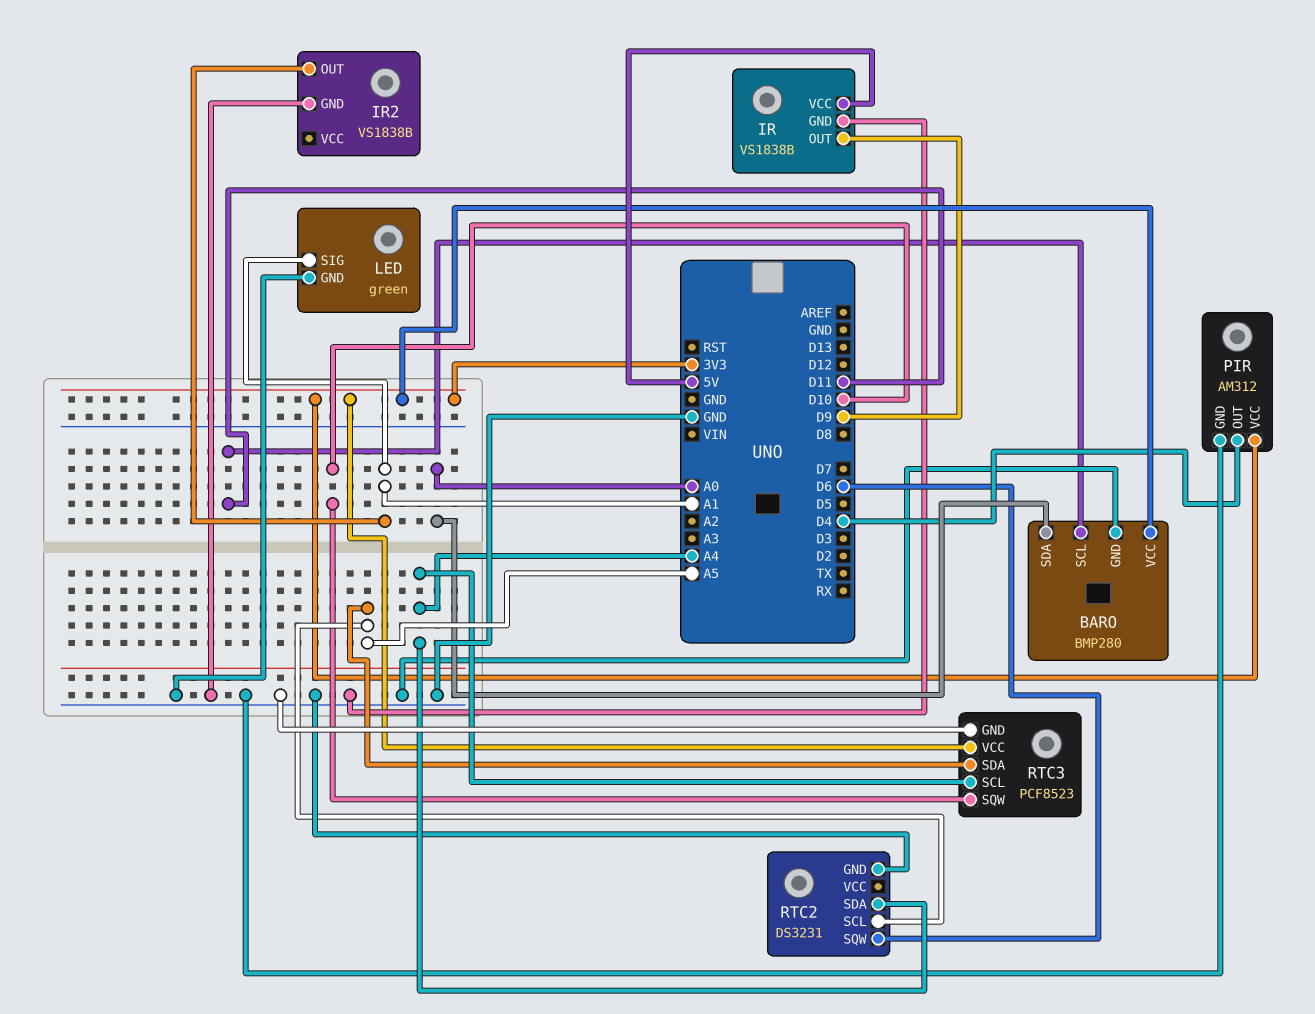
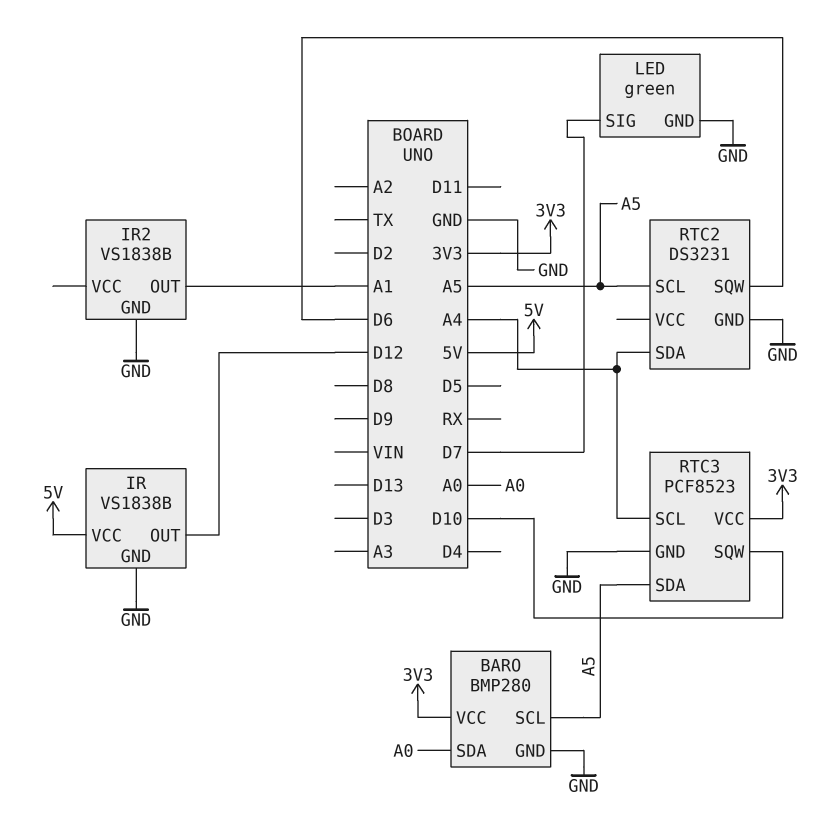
BARO pin SCL: D11 -> A5
IR pin OUT: D9 -> D12
LED pin SIG: A1 -> D7
PIR: AM312 -> none
PIR pin GND: GND -> none
PIR pin OUT: D4 -> none
PIR pin VCC: 3V3 -> none

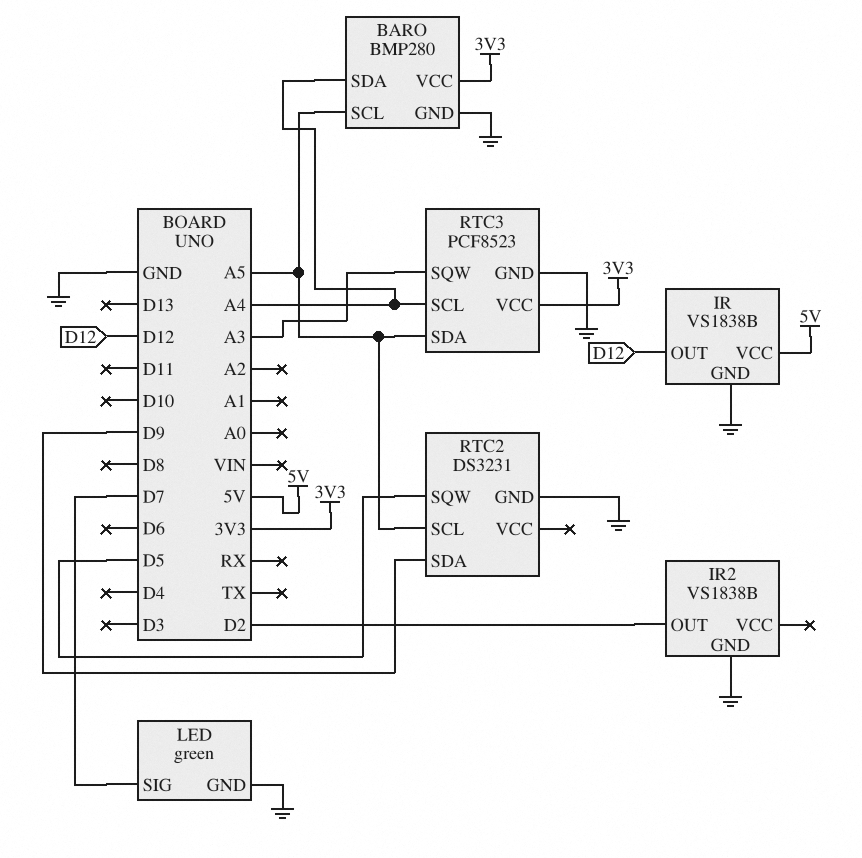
BARO pin SDA: A0 -> A4
IR2 pin OUT: A1 -> D2
RTC2 pin SDA: A4 -> D9
RTC2 pin SQW: D6 -> D5
RTC3 pin SQW: D10 -> A3

